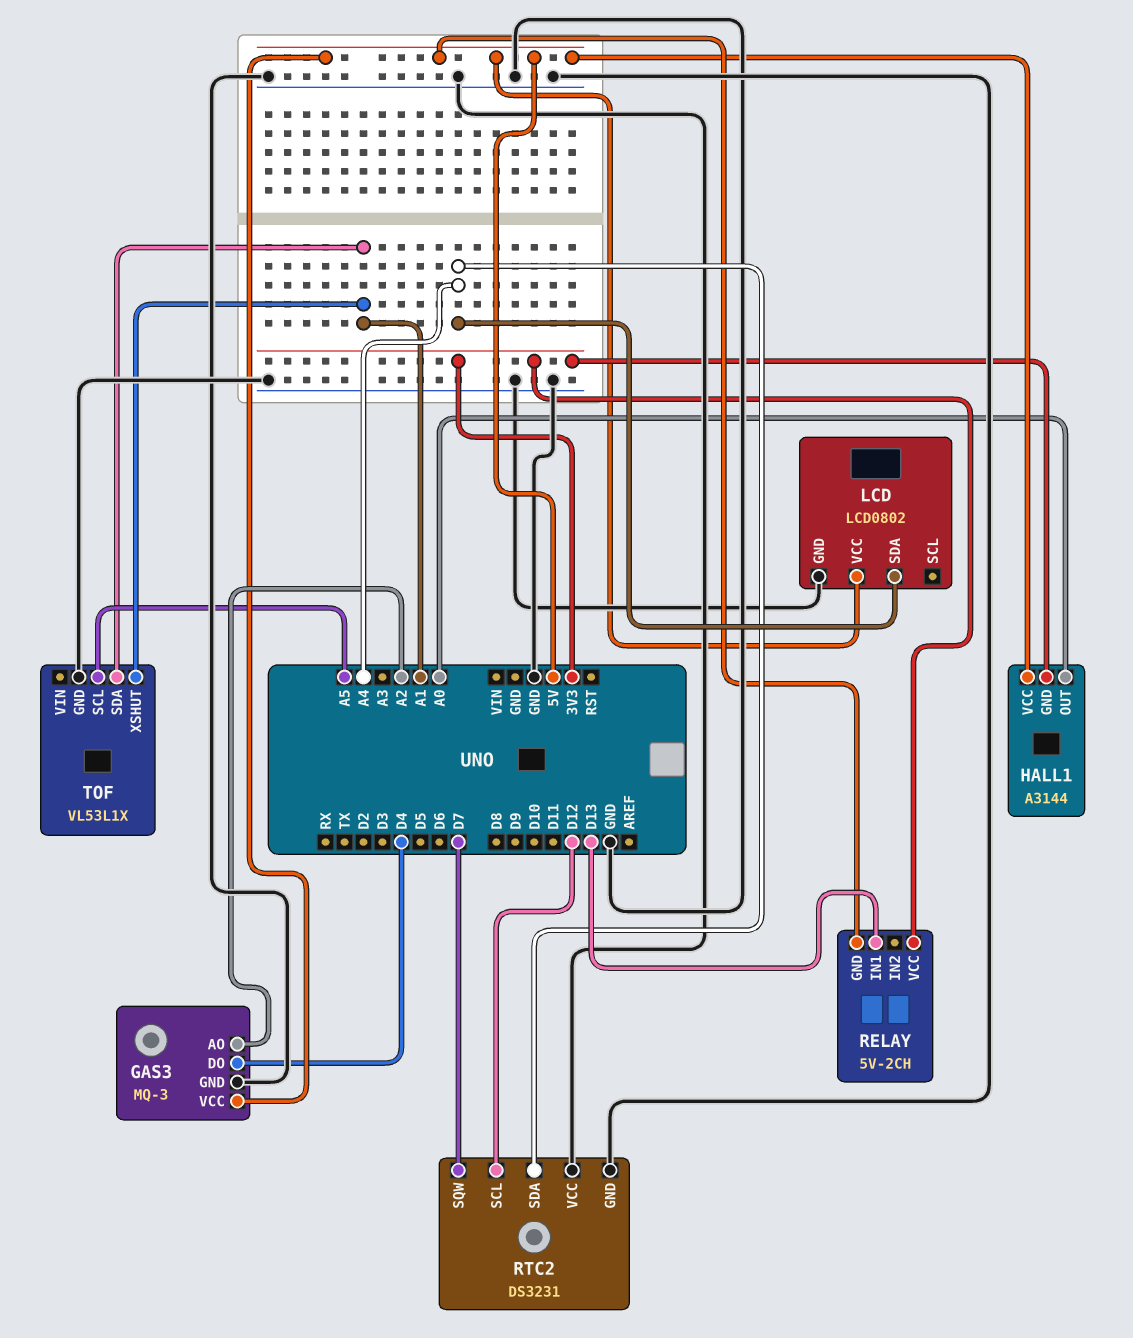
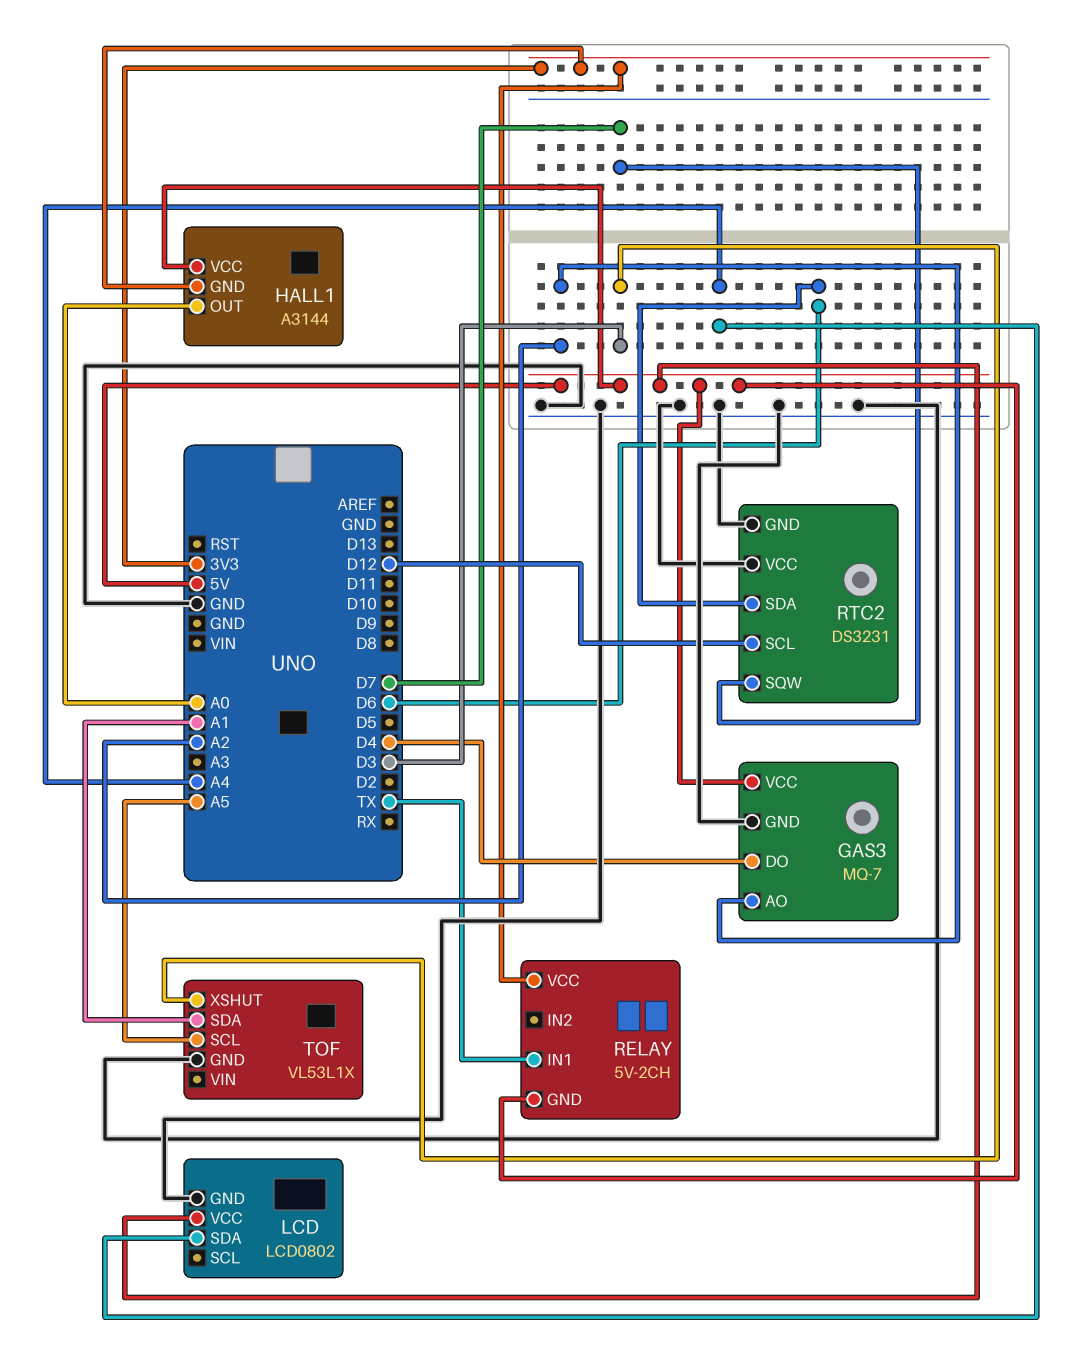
GAS3: MQ-3 -> MQ-7
RELAY pin IN1: D13 -> TX
RTC2 pin SDA: A4 -> D6
TOF pin XSHUT: A1 -> D3

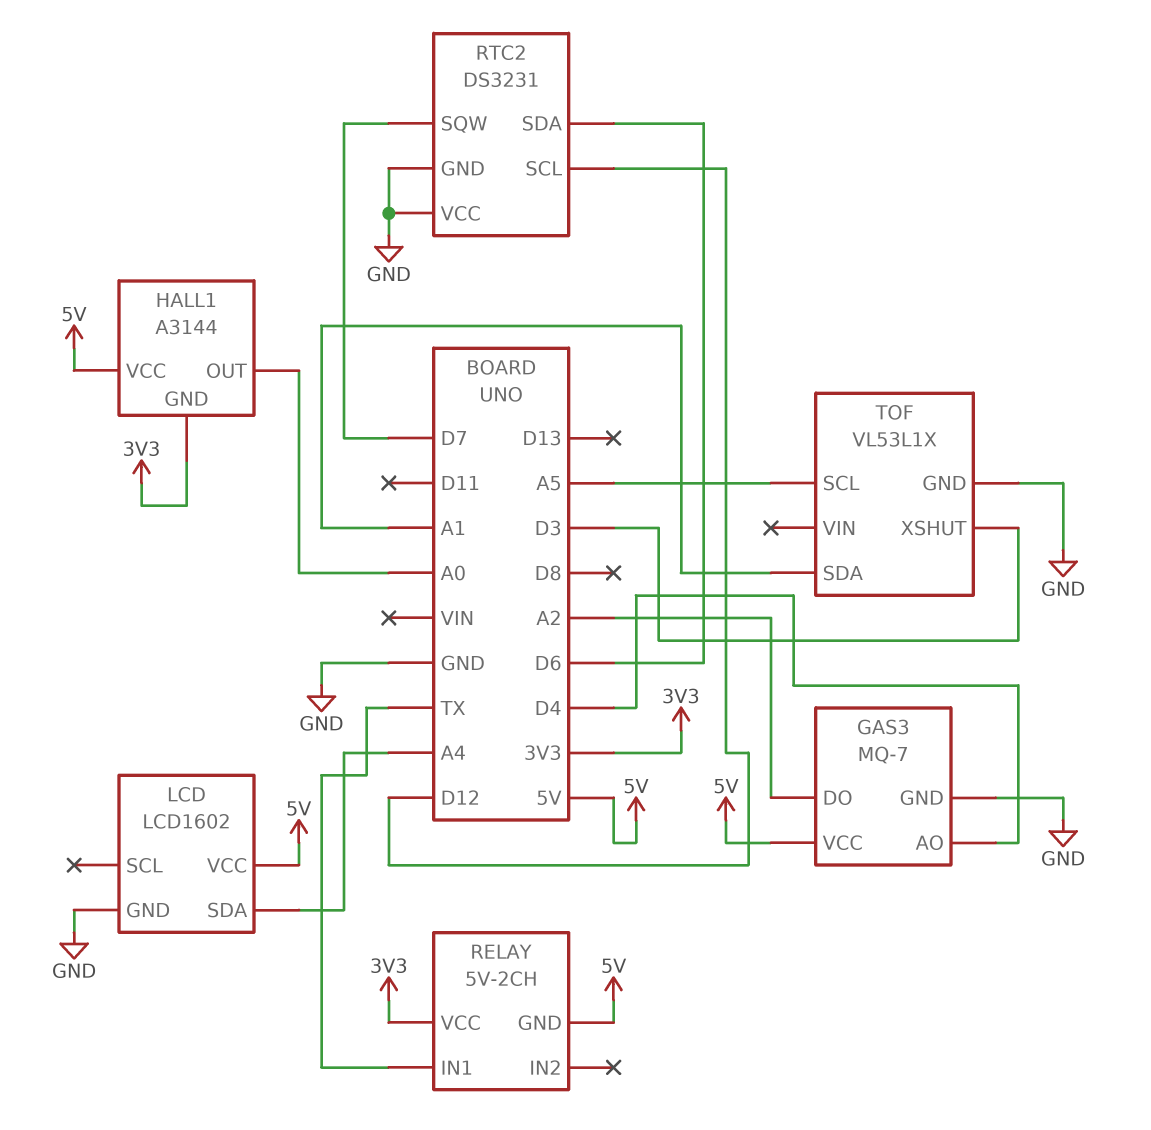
GAS3 pin AO: A2 -> D4
GAS3 pin DO: D4 -> A2
LCD: LCD0802 -> LCD1602

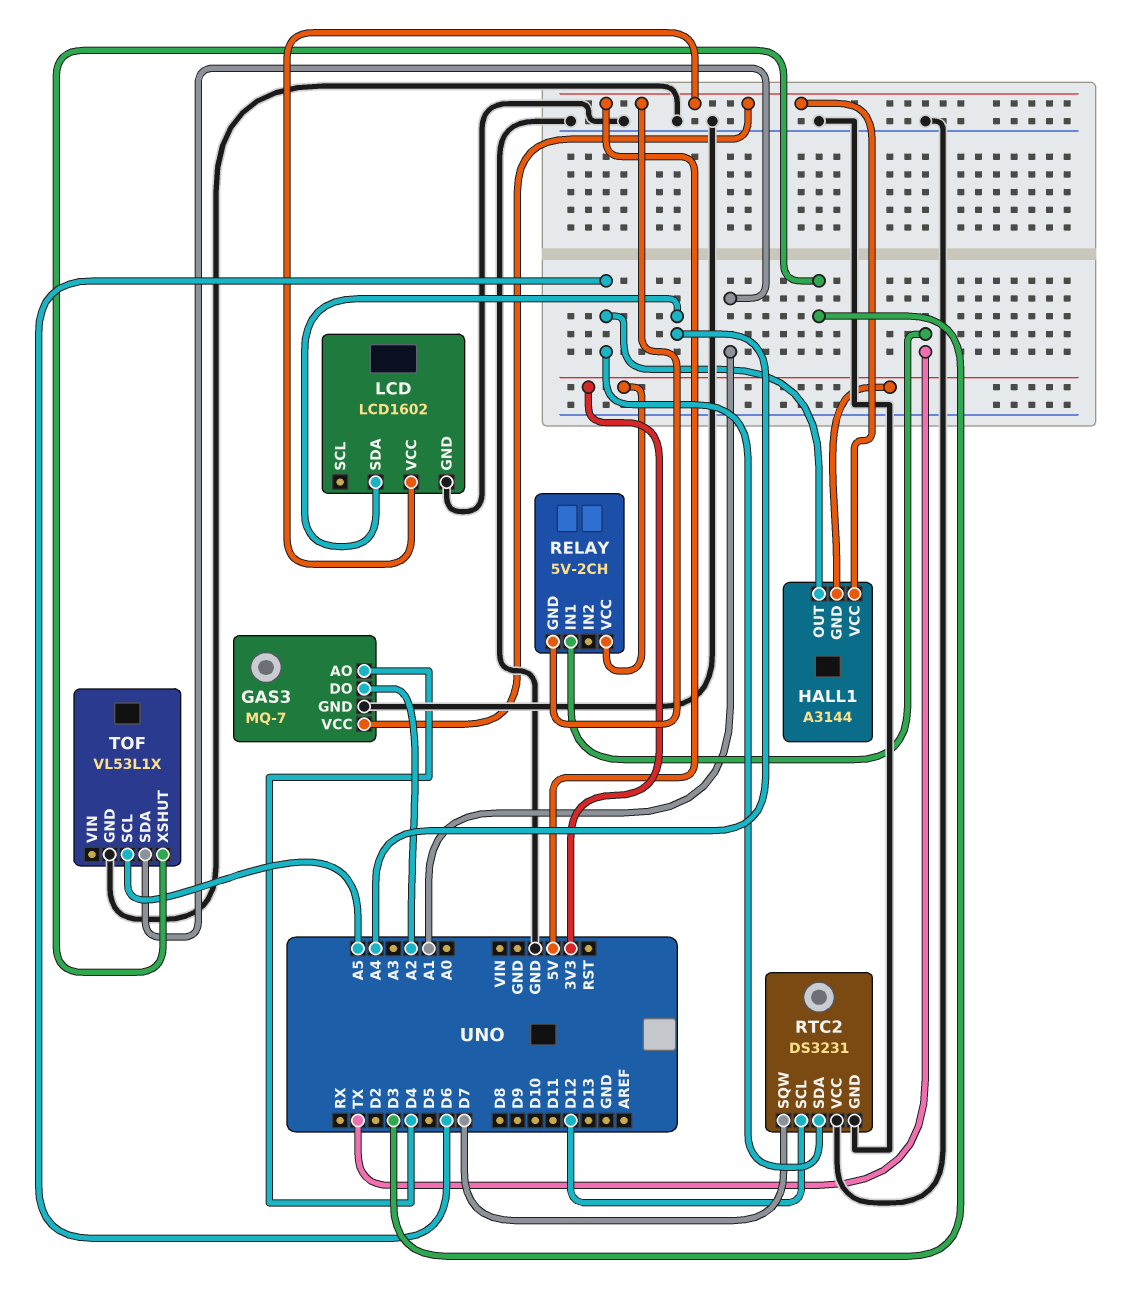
HALL1 pin OUT: A0 -> D6

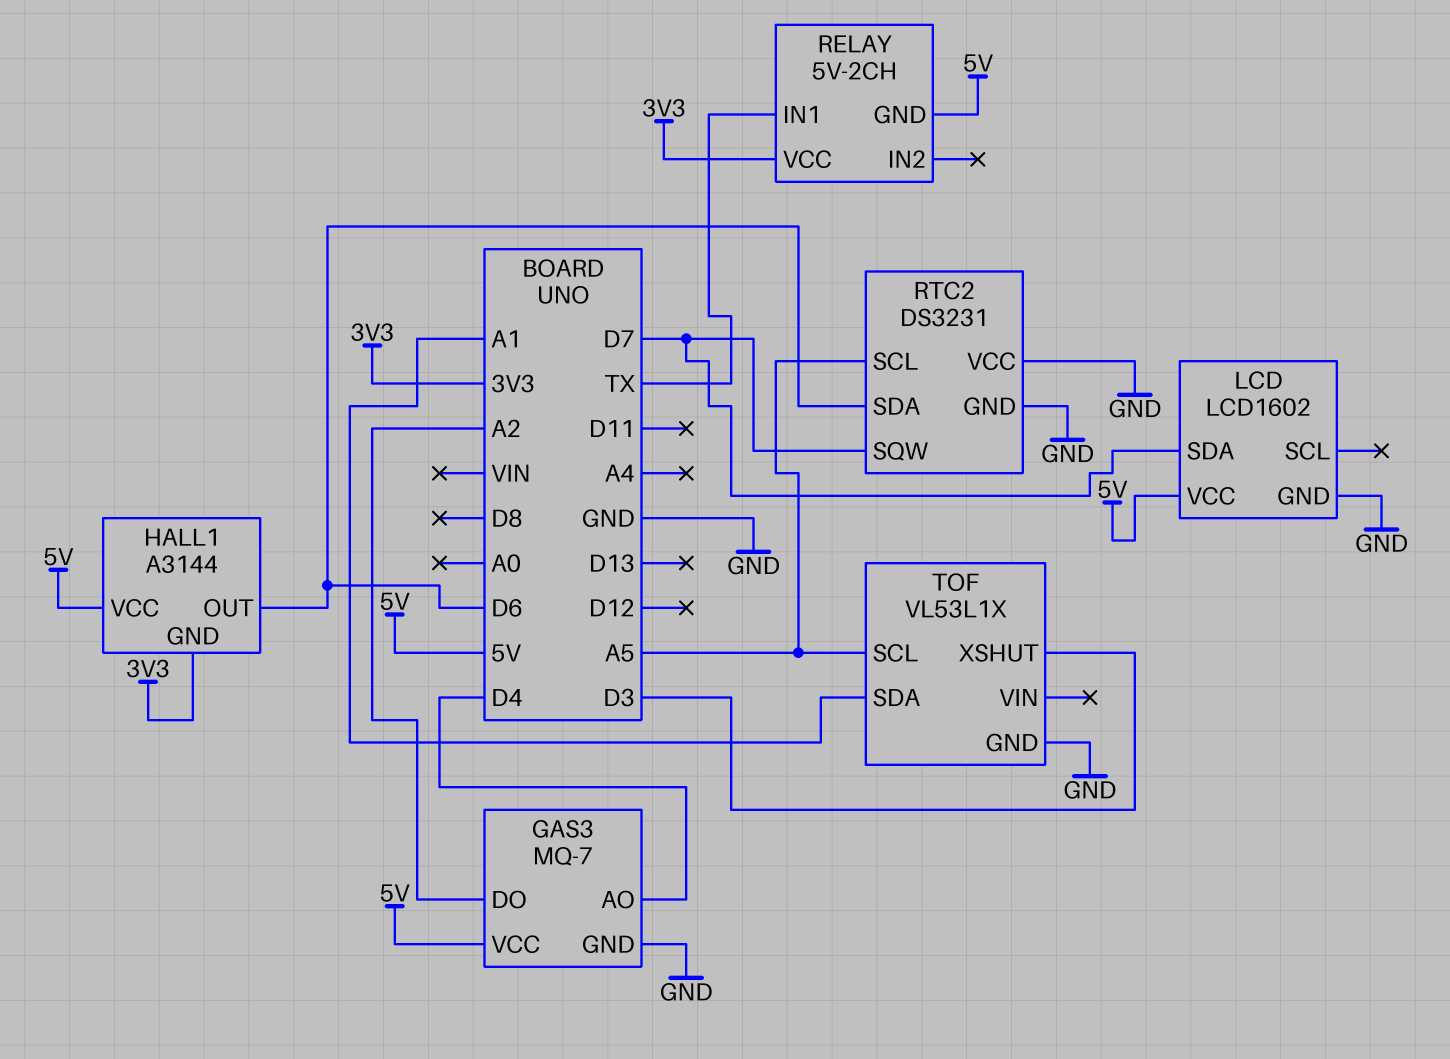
LCD pin SDA: A4 -> D7
RTC2 pin SCL: D12 -> A5

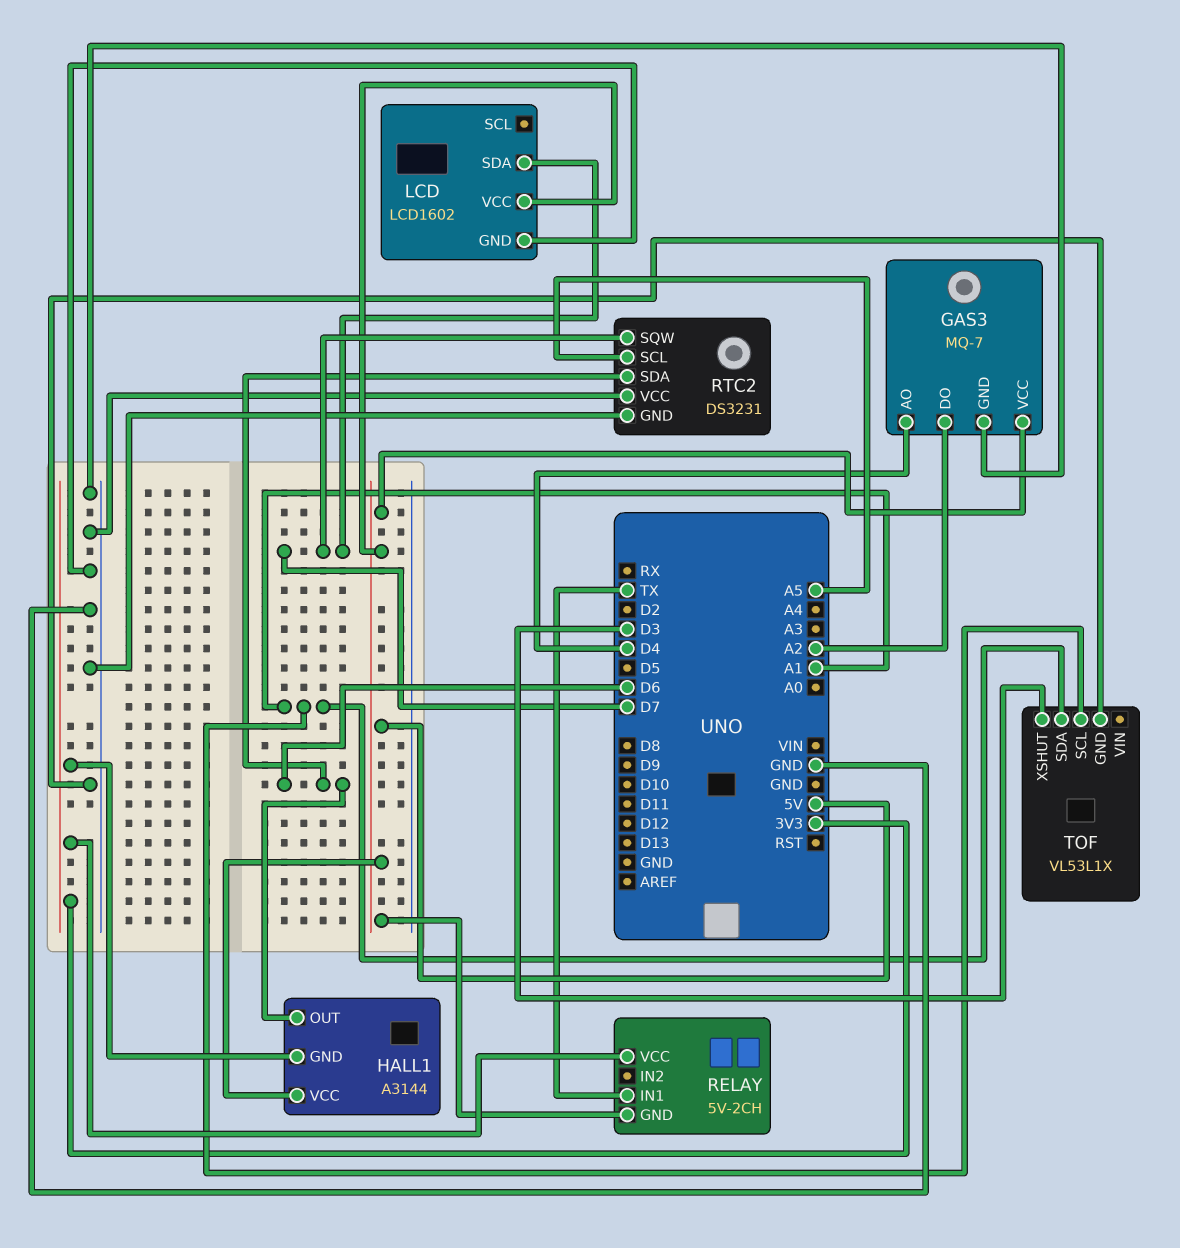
TOF pin SCL: A5 -> A1

